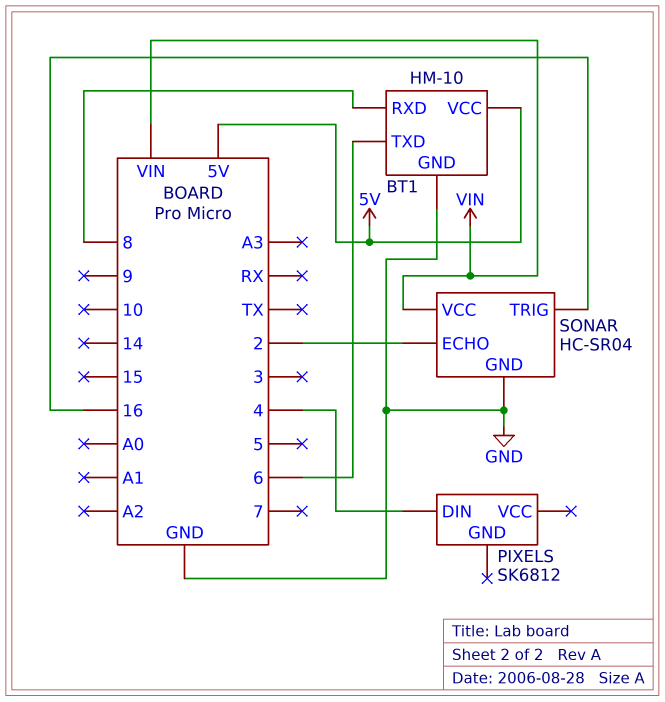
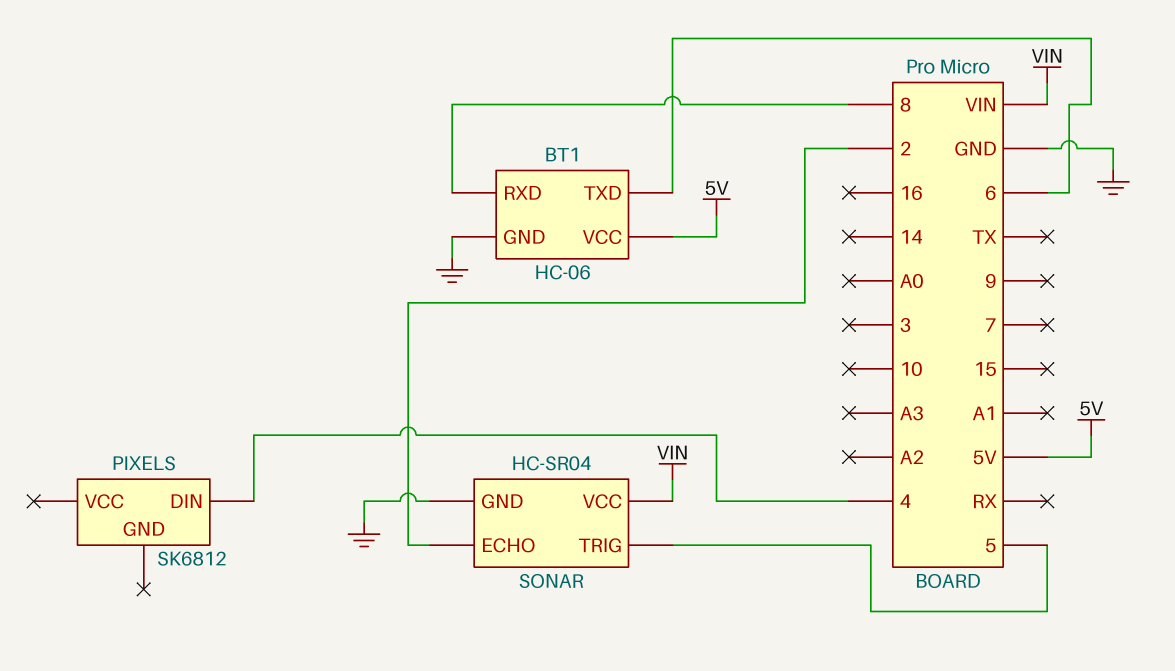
BT1: HM-10 -> HC-06
SONAR pin TRIG: 16 -> 5

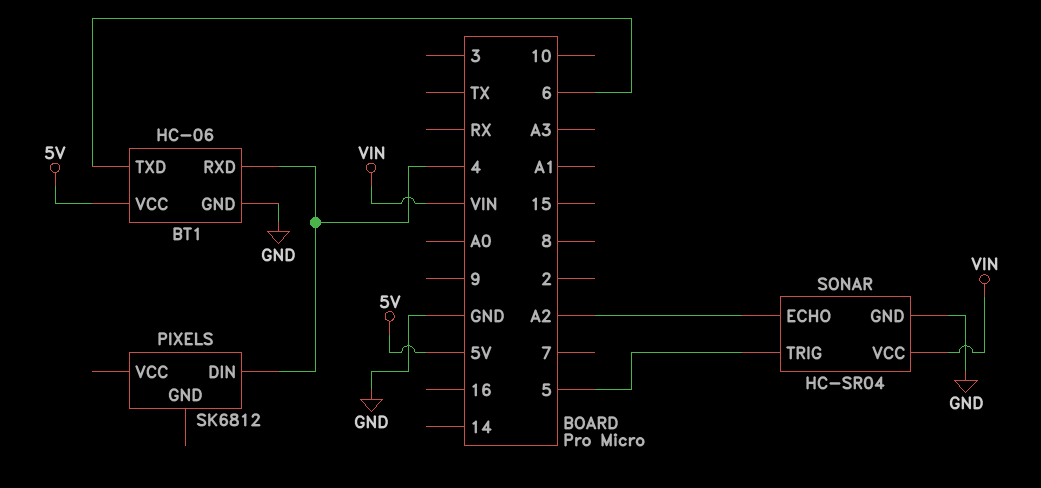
BT1 pin RXD: 8 -> 4
SONAR pin ECHO: 2 -> A2

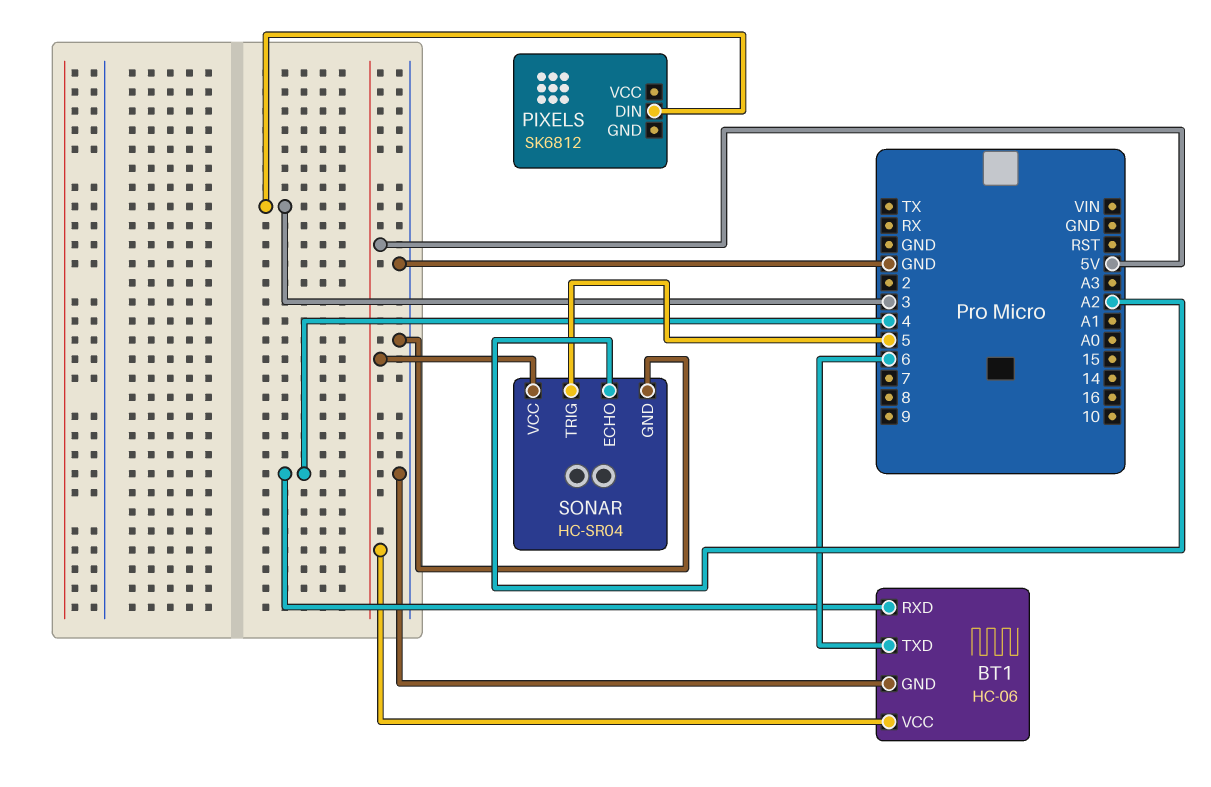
PIXELS pin DIN: 4 -> 3
SONAR pin VCC: VIN -> 5V

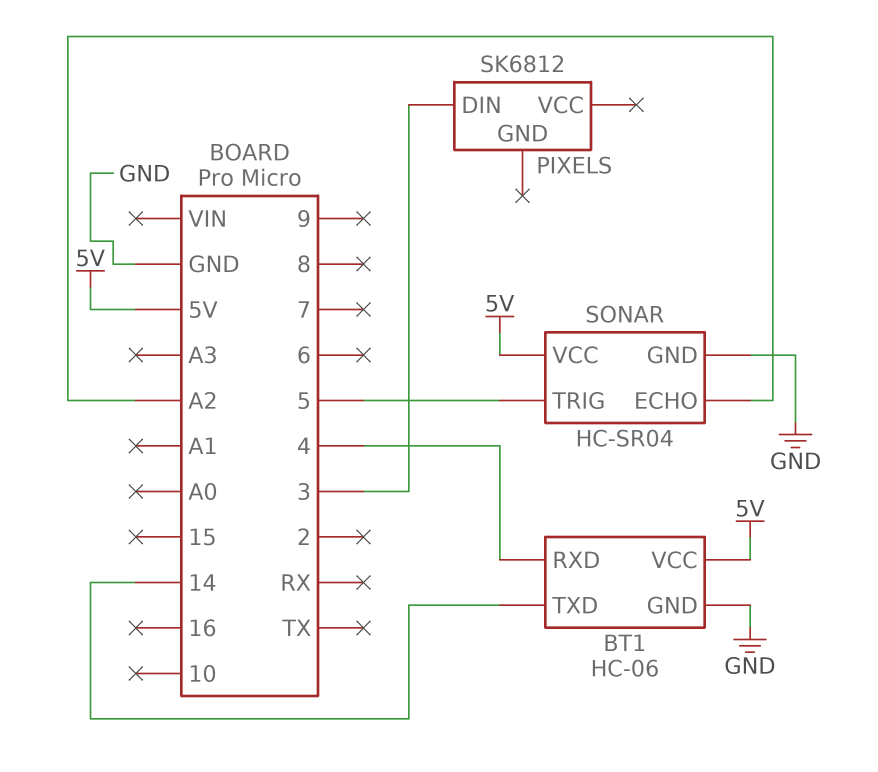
BT1 pin TXD: 6 -> 14

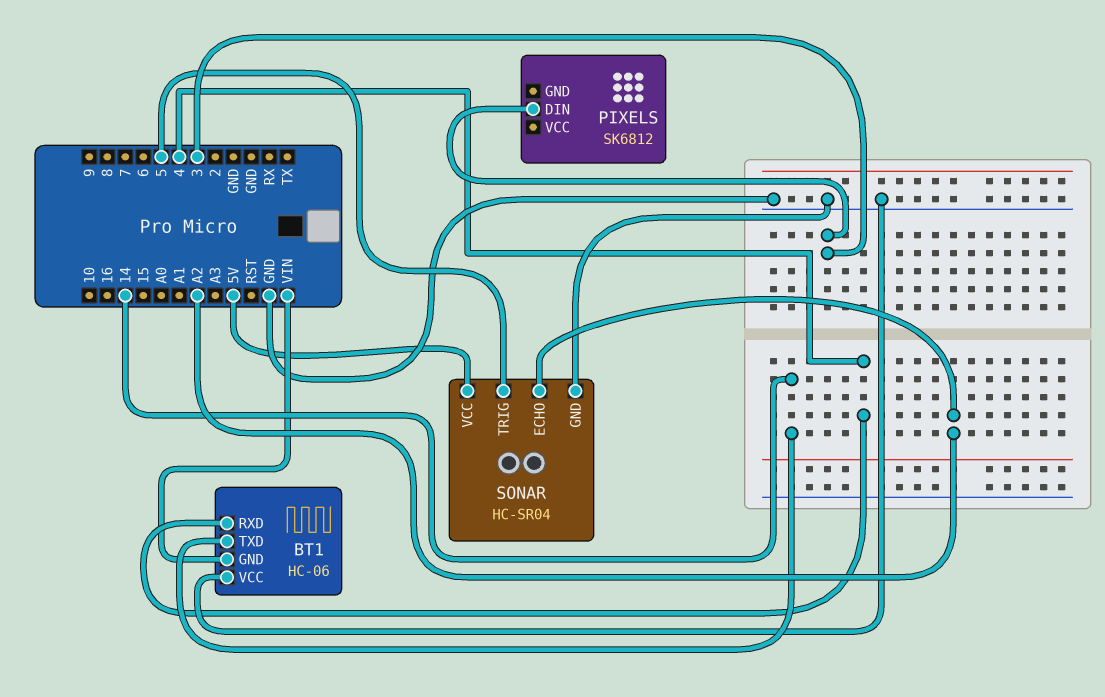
BT1 pin GND: GND -> VIN
BT1 pin VCC: 5V -> GND

